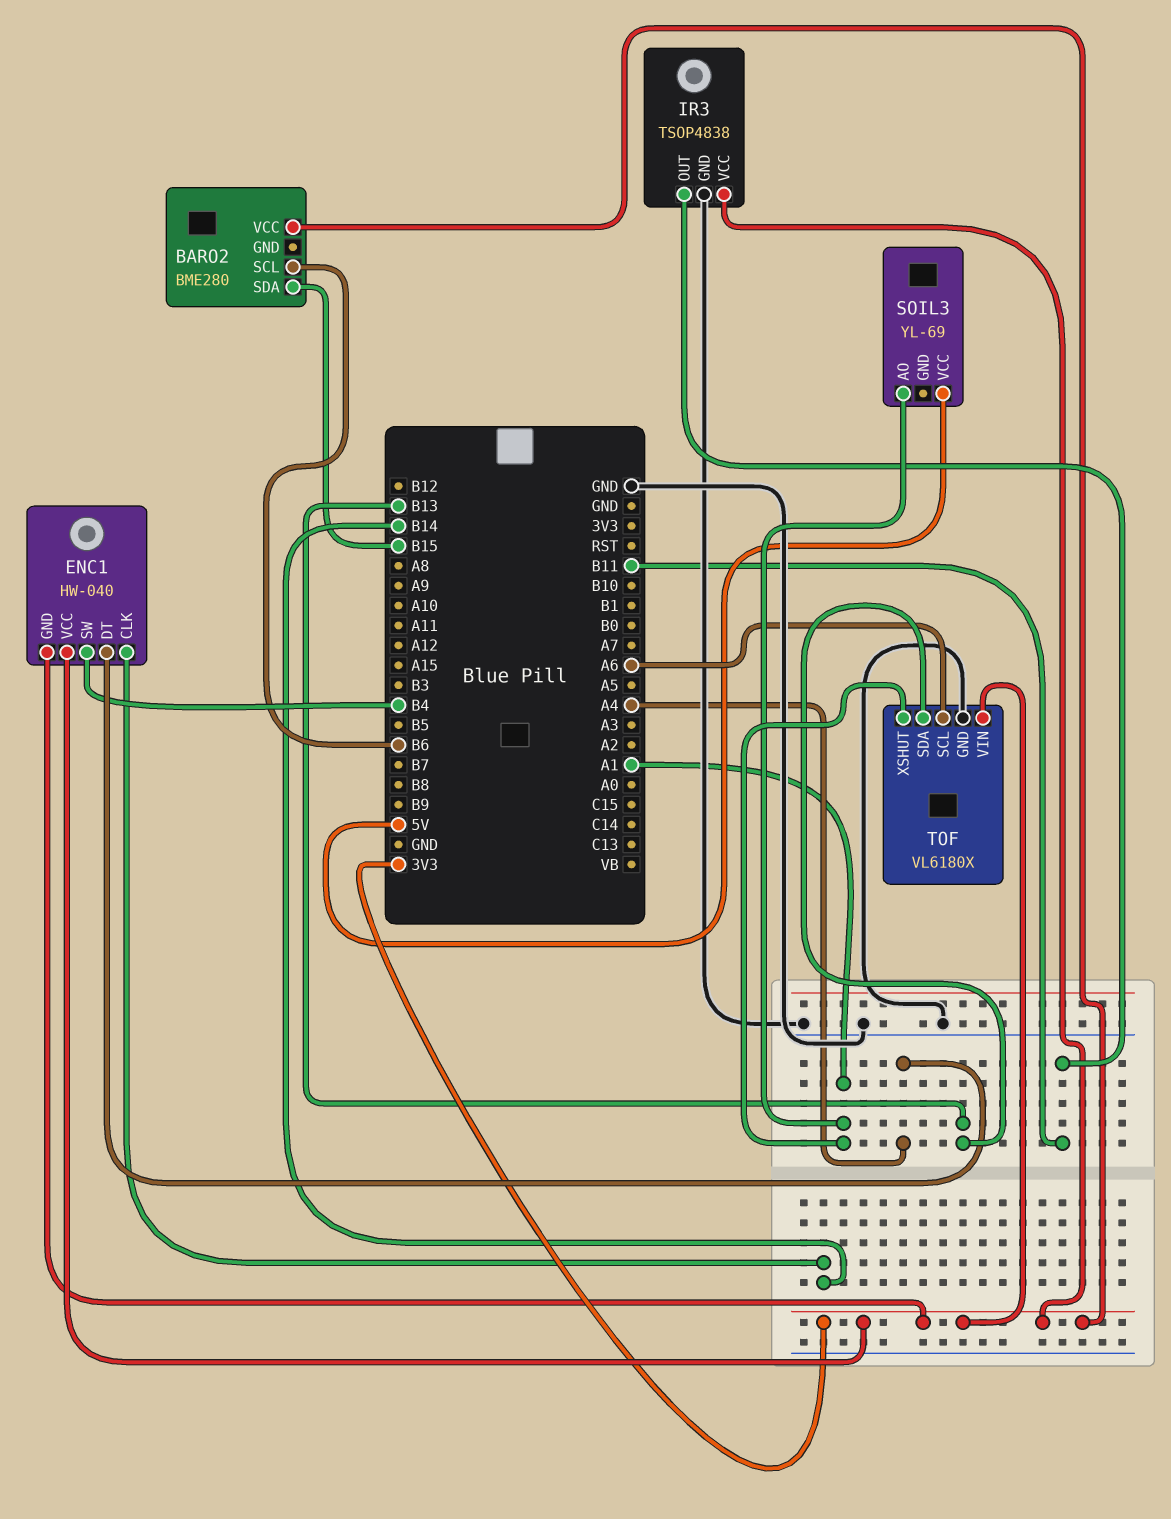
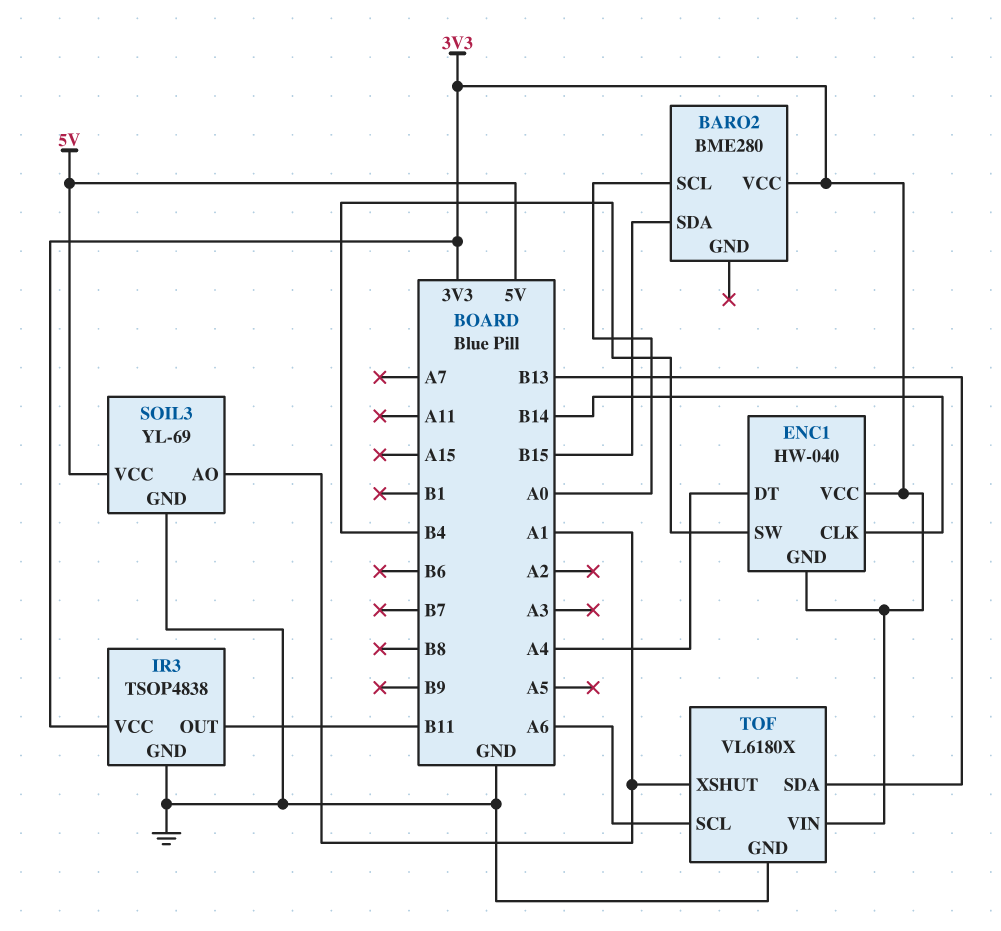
BARO2 pin SCL: B6 -> A0
SOIL3 pin GND: none -> GND

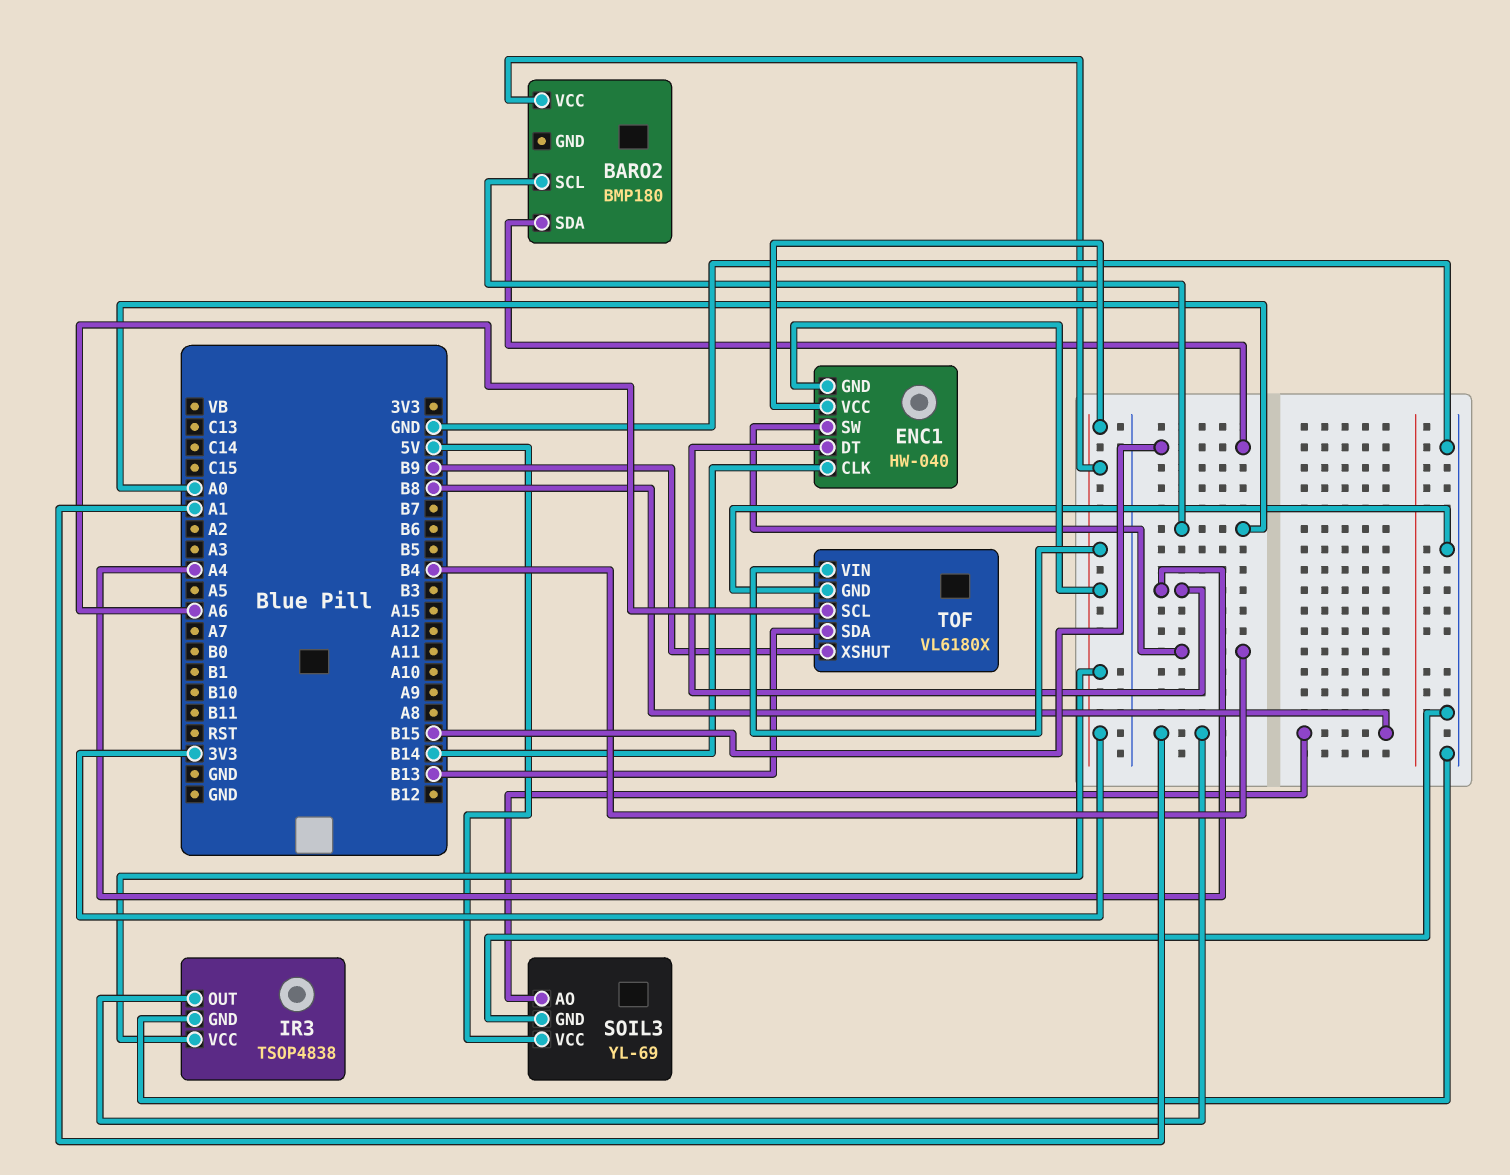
BARO2: BME280 -> BMP180
IR3 pin OUT: B11 -> A1
SOIL3 pin AO: A1 -> B8
TOF pin XSHUT: A1 -> B9

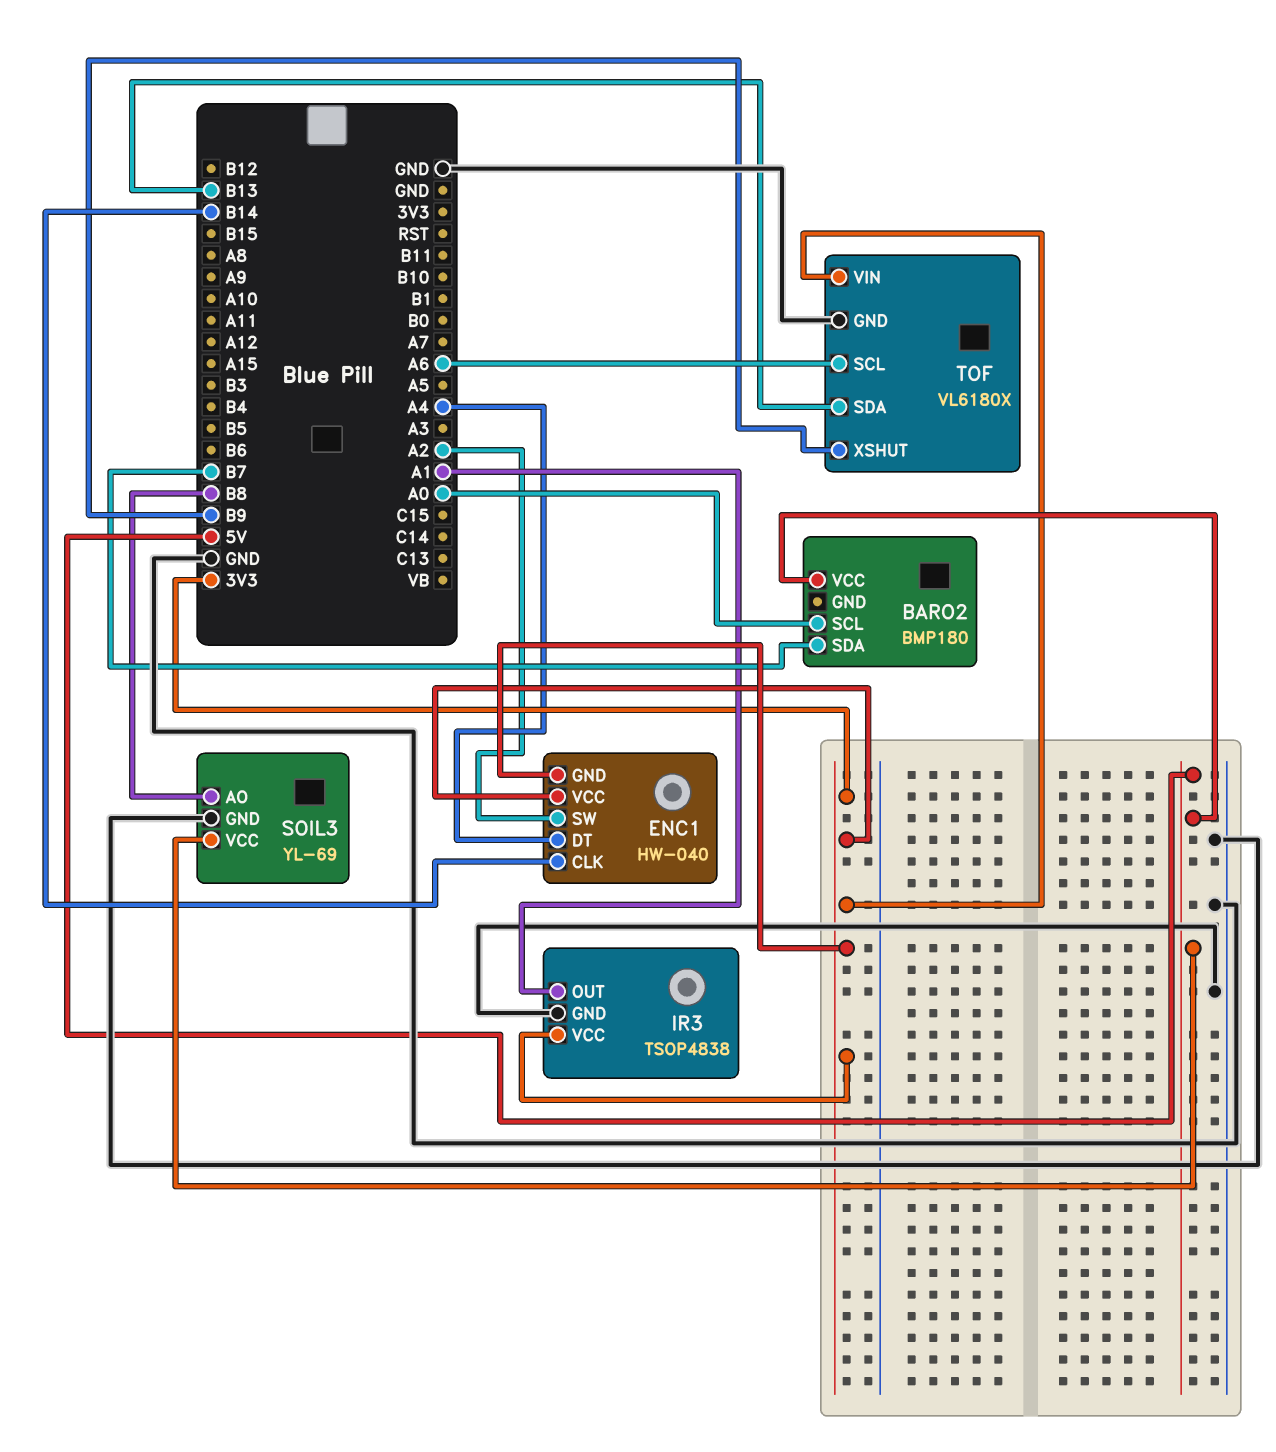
BARO2 pin SDA: B15 -> B7
BARO2 pin VCC: 3V3 -> 5V
ENC1 pin SW: B4 -> A2

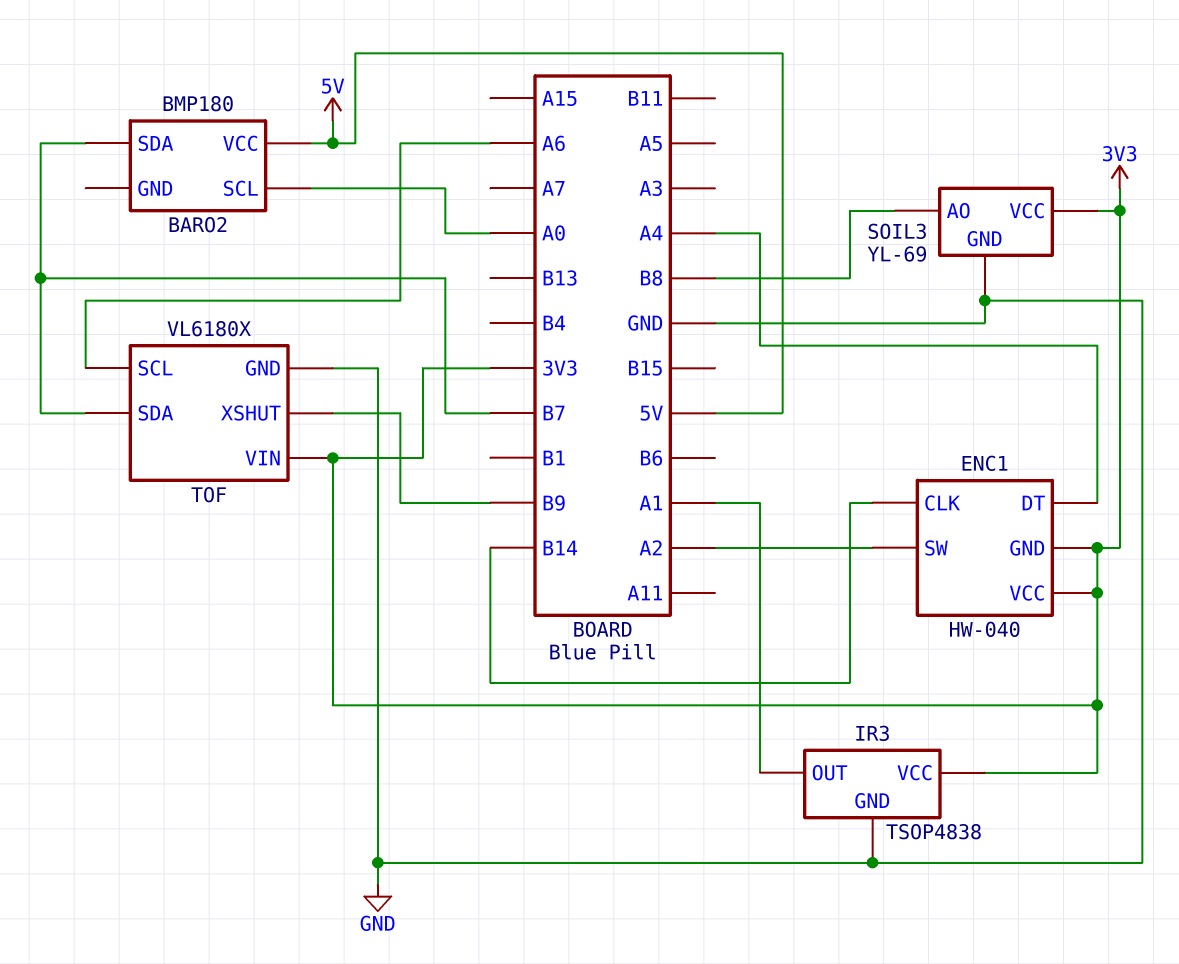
SOIL3 pin VCC: 5V -> 3V3
TOF pin SDA: B13 -> B7

